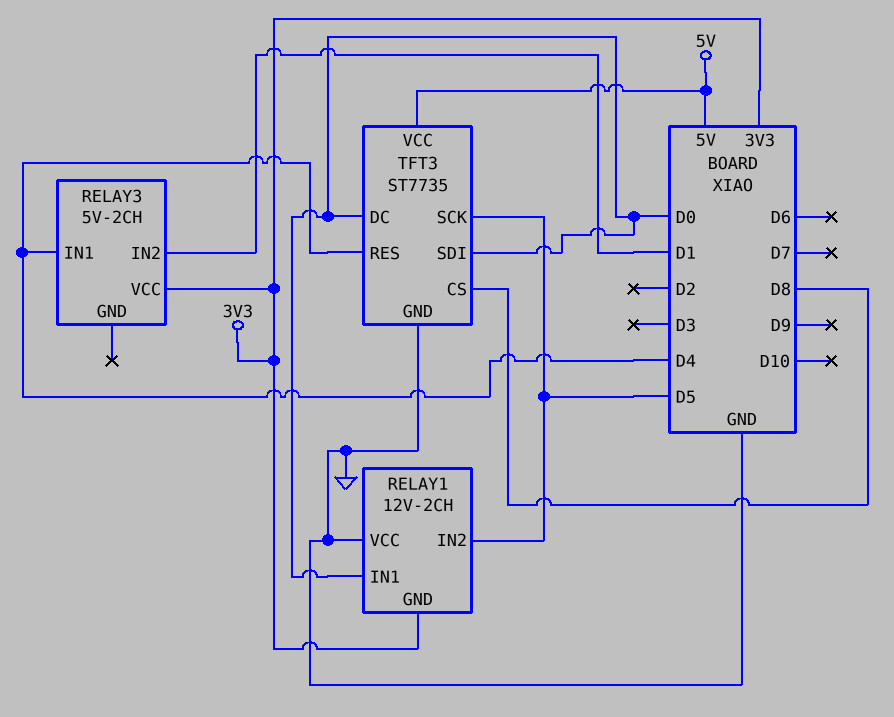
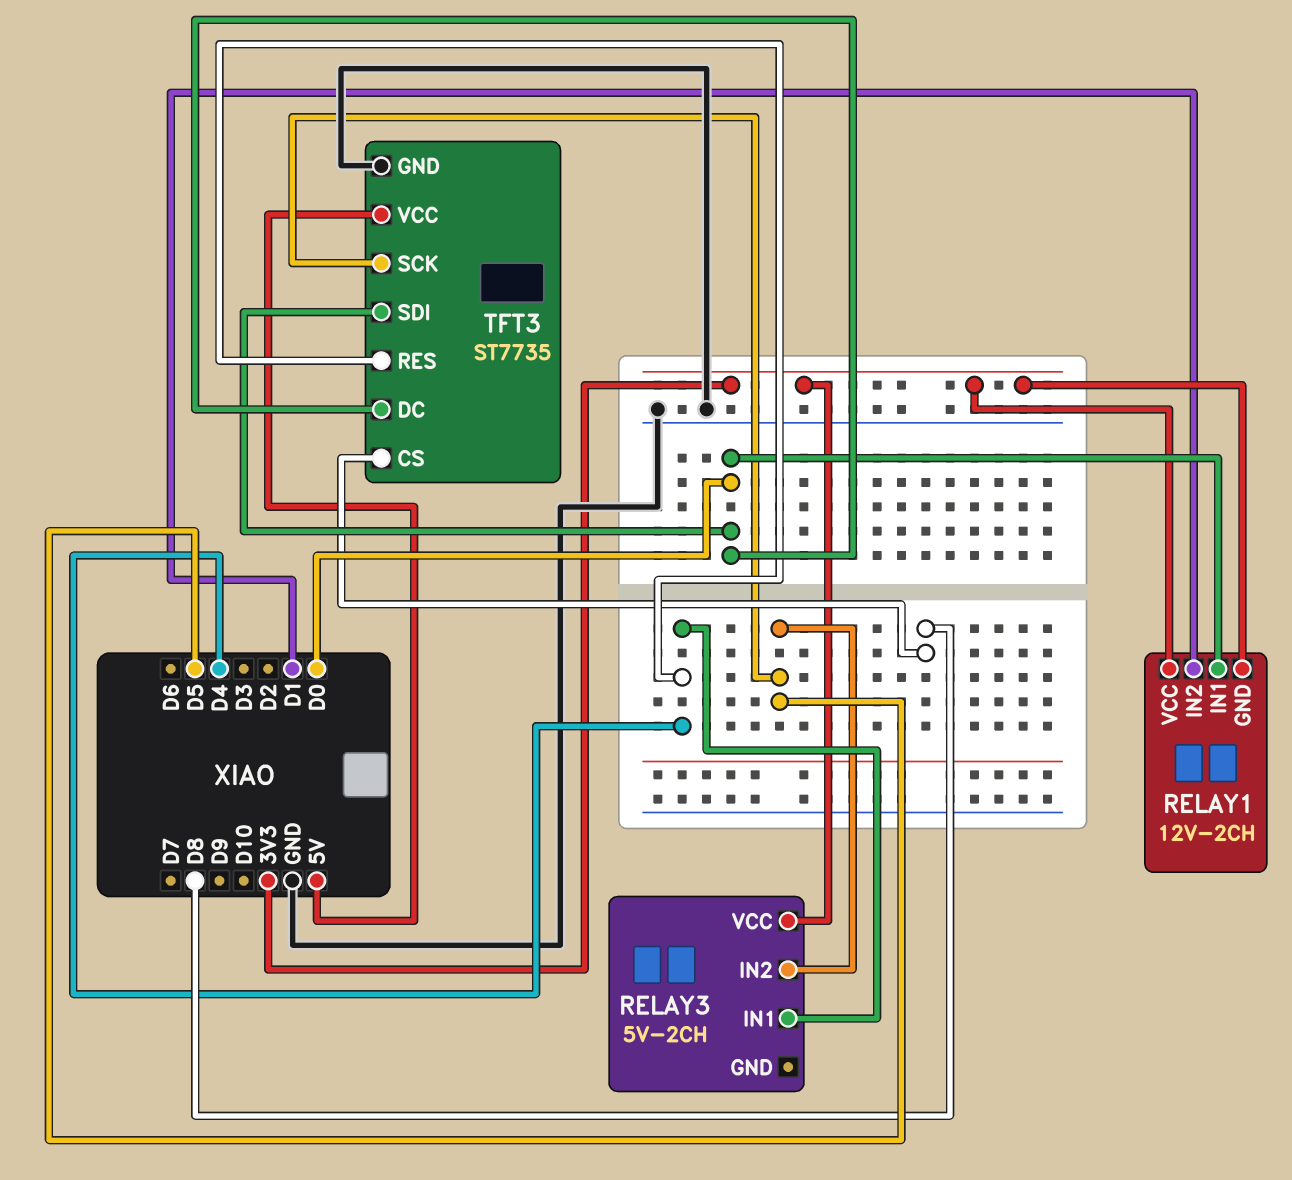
RELAY1 pin IN2: D5 -> D1
RELAY1 pin VCC: GND -> 3V3
RELAY3 pin IN2: D1 -> D5

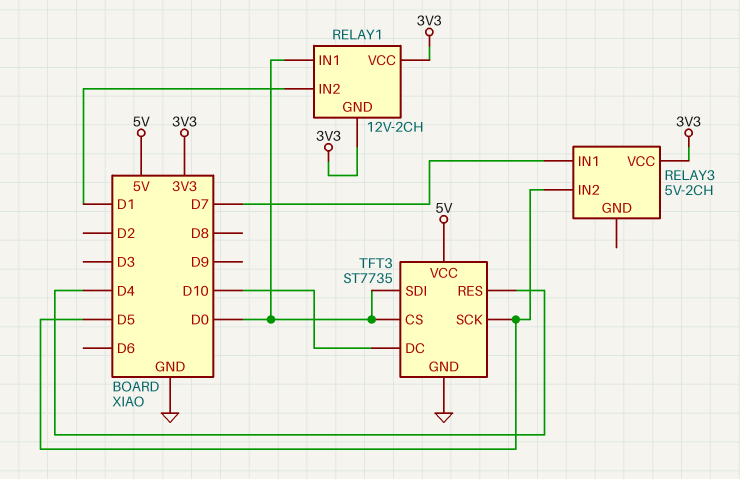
RELAY3 pin IN1: D4 -> D7
TFT3 pin CS: D8 -> D0
TFT3 pin DC: D0 -> D10

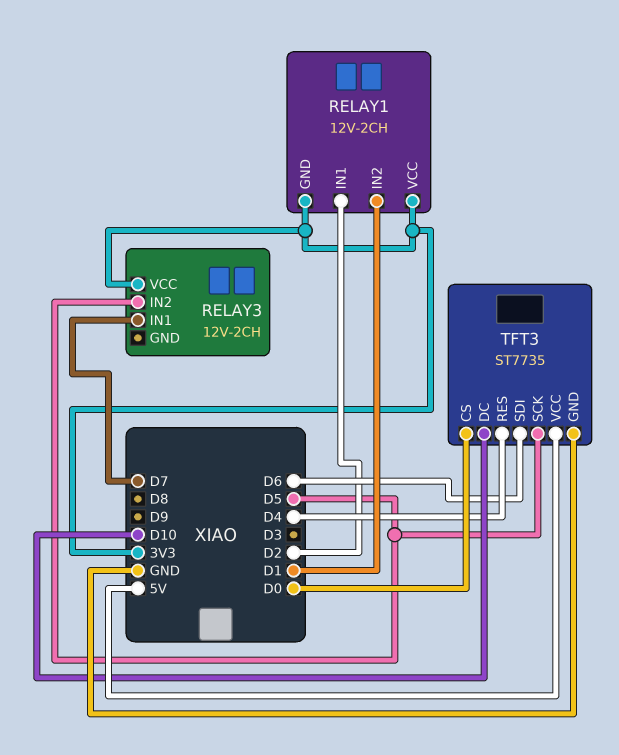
RELAY1 pin IN1: D0 -> D2
RELAY3: 5V-2CH -> 12V-2CH
TFT3 pin SDI: D0 -> D6

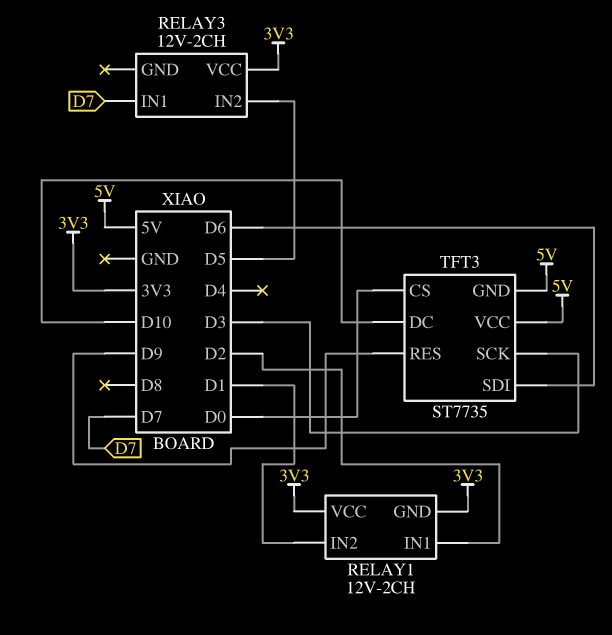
TFT3 pin GND: GND -> 5V
TFT3 pin RES: D4 -> D9
TFT3 pin SCK: D5 -> D3

